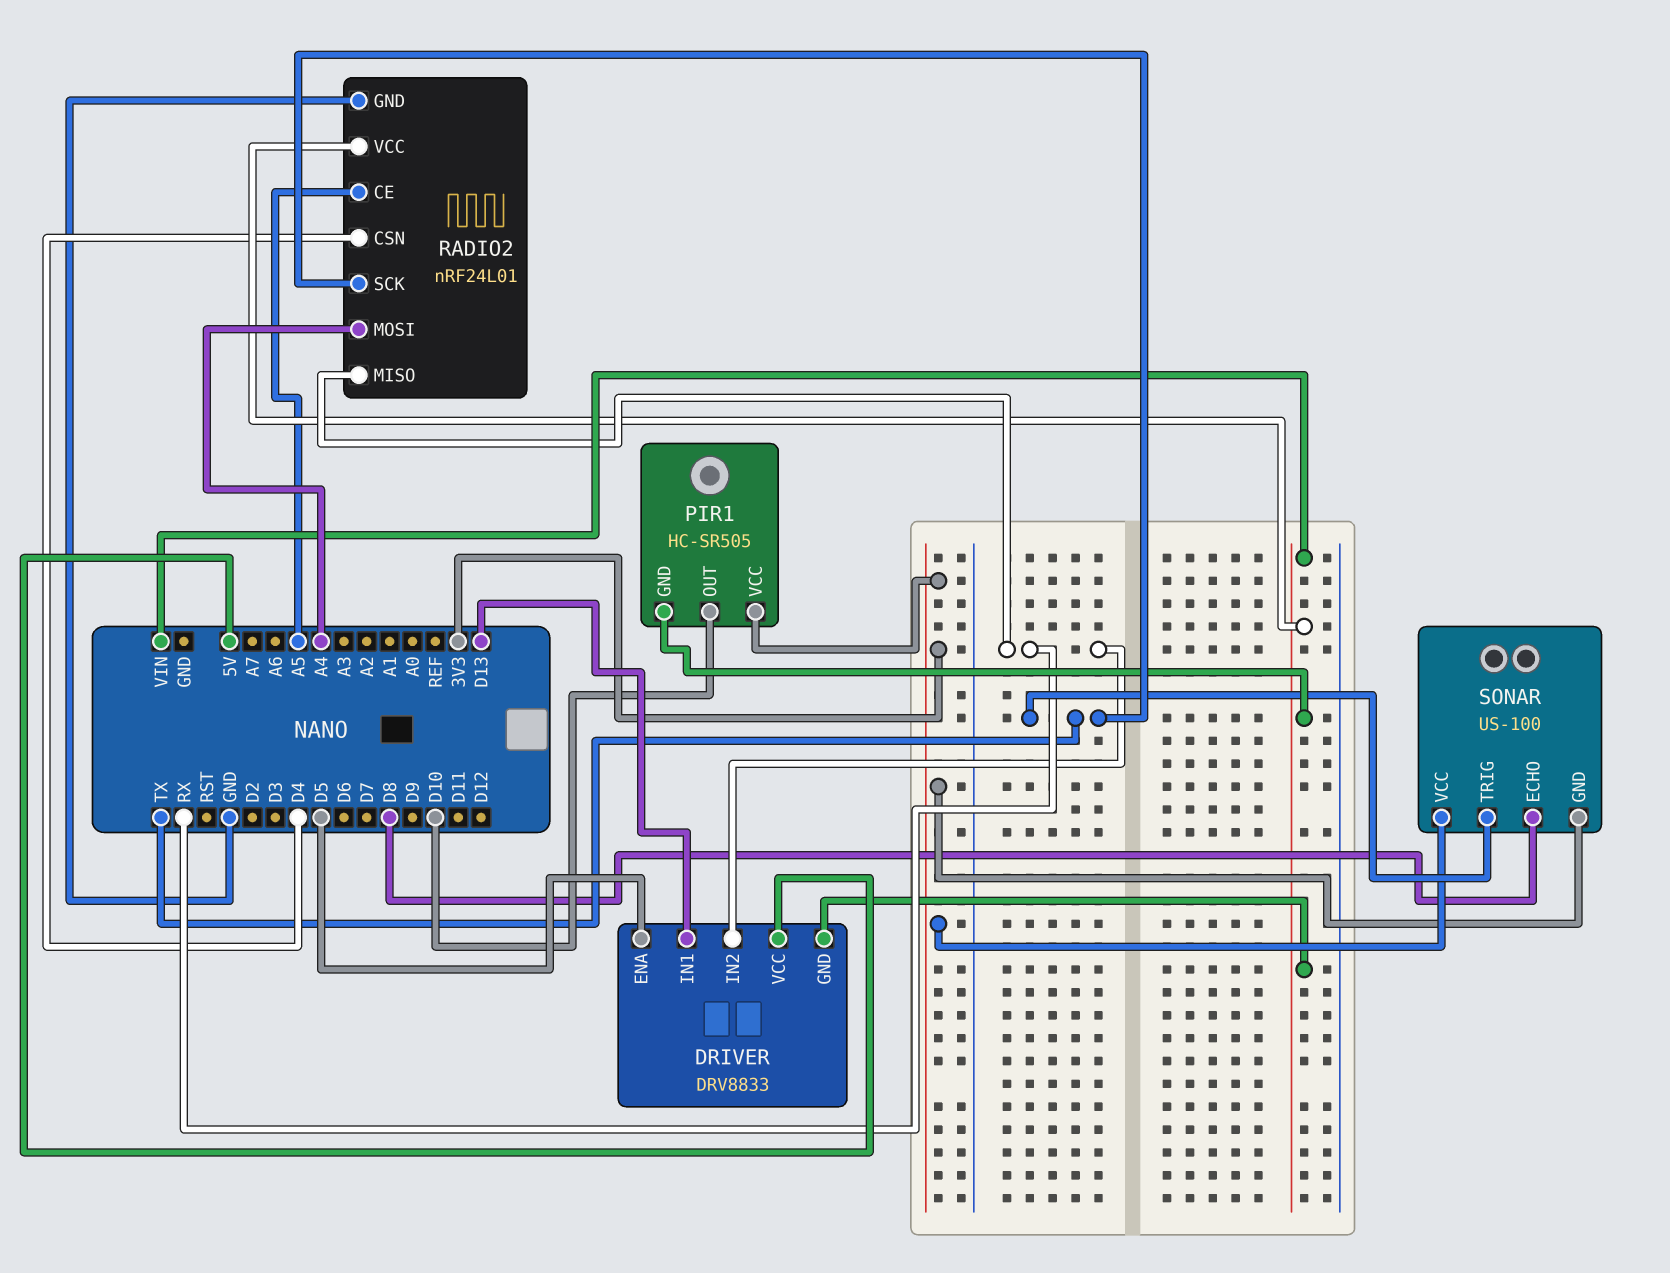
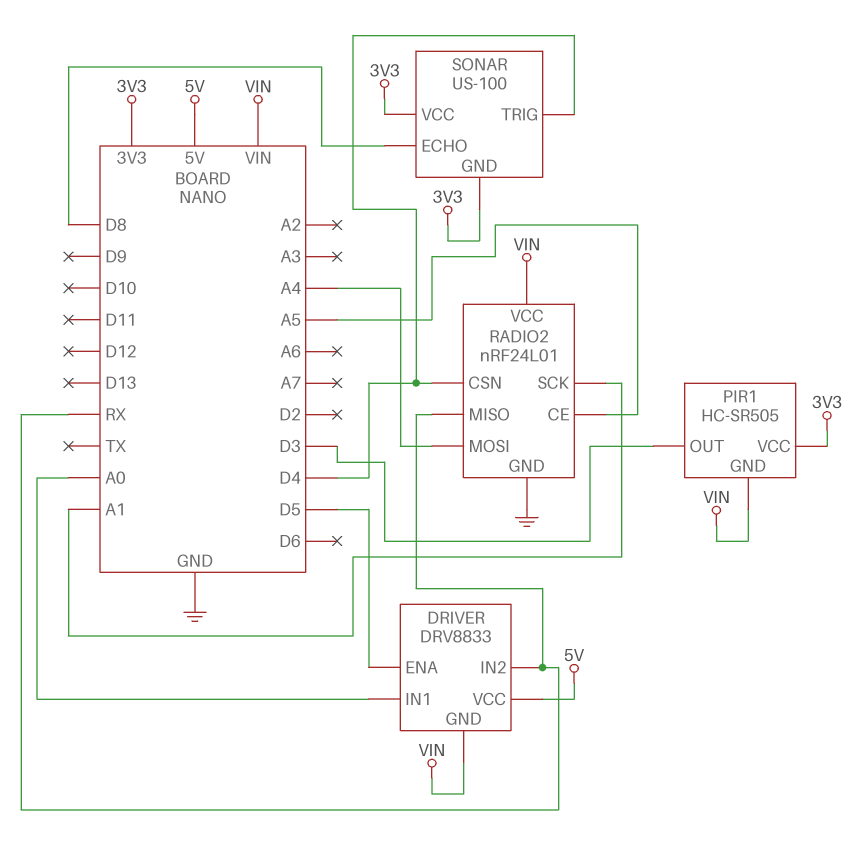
DRIVER pin IN1: D13 -> A0
PIR1 pin OUT: D10 -> D3
RADIO2 pin SCK: TX -> A1
SONAR pin TRIG: TX -> D4

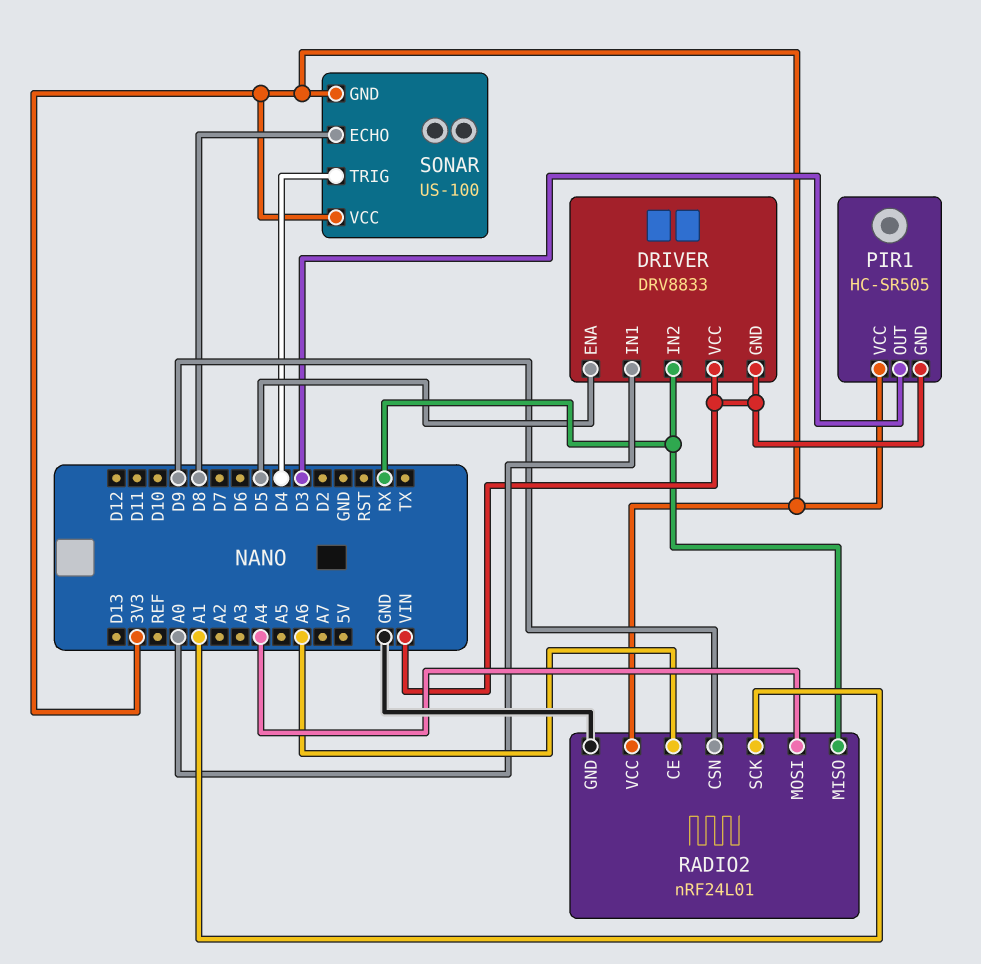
DRIVER pin VCC: 5V -> VIN
RADIO2 pin CE: A5 -> A6
RADIO2 pin CSN: D4 -> D9
RADIO2 pin VCC: VIN -> 3V3

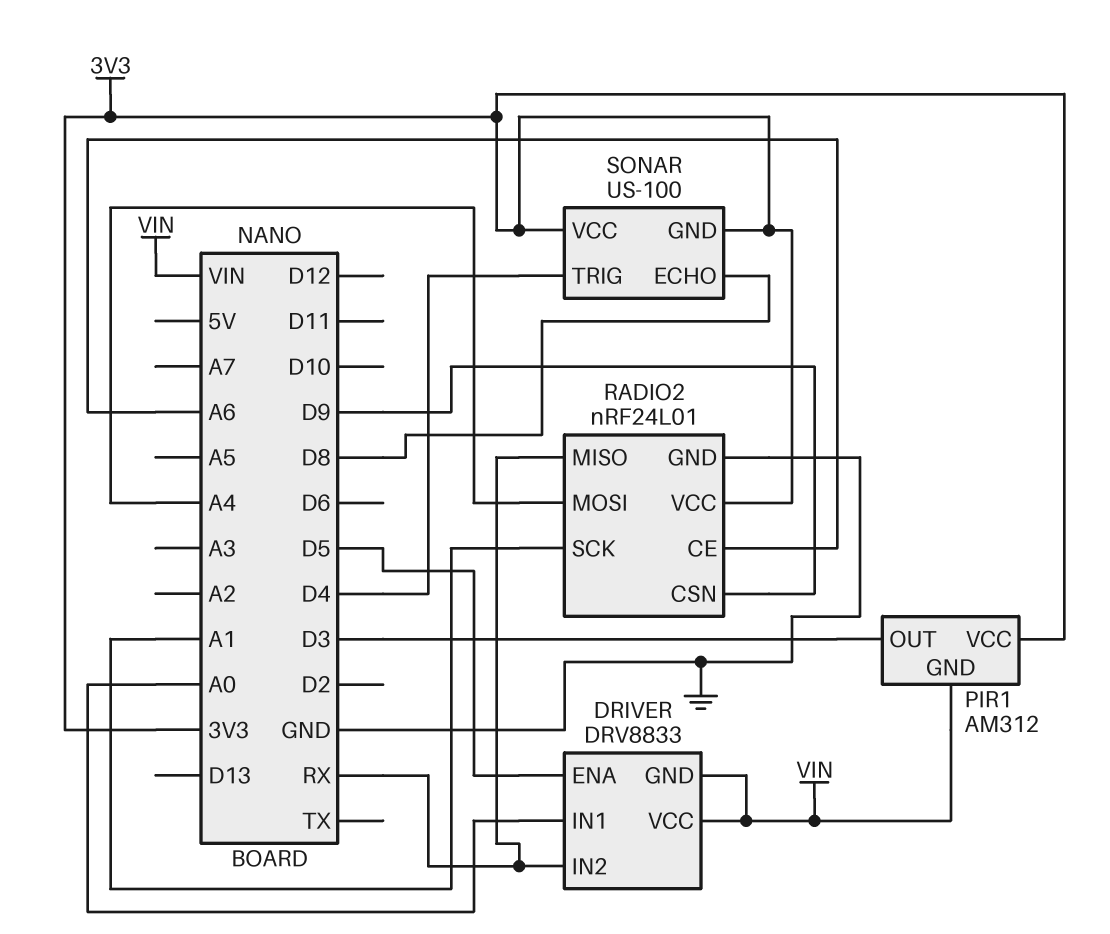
PIR1: HC-SR505 -> AM312

